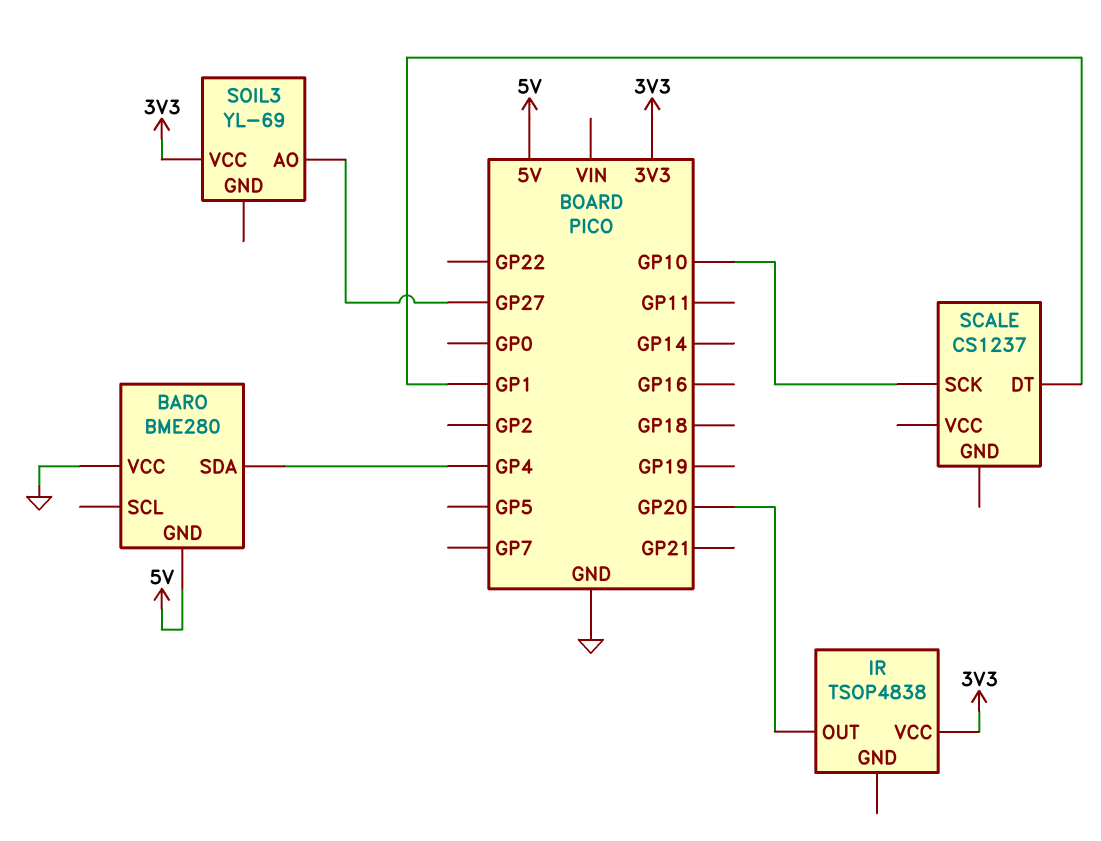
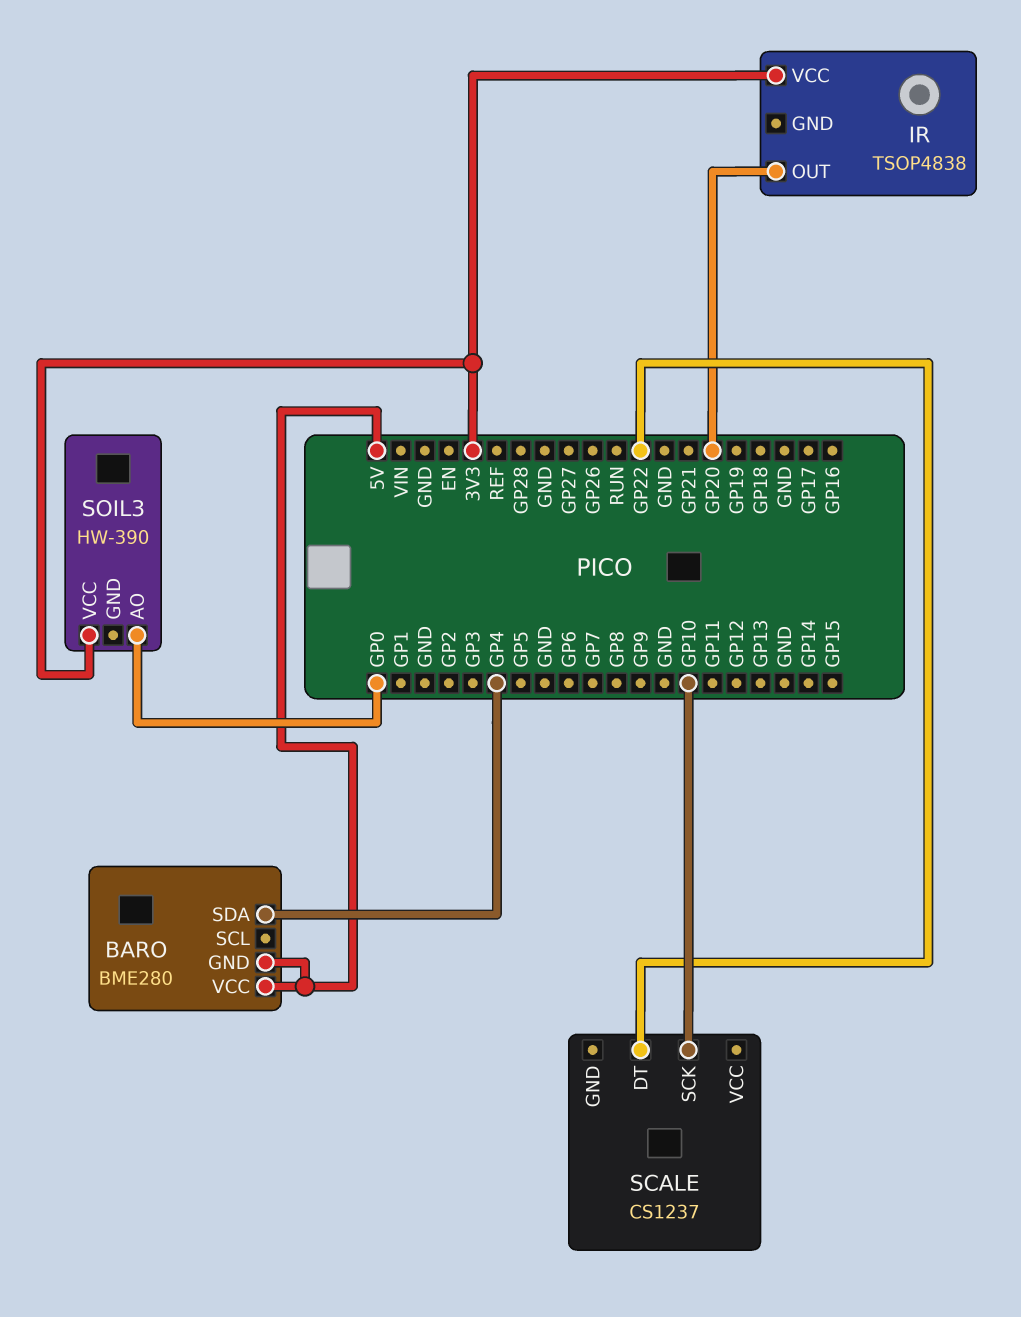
BARO pin VCC: GND -> 5V
SCALE pin DT: GP1 -> GP22
SOIL3: YL-69 -> HW-390
SOIL3 pin AO: GP27 -> GP0

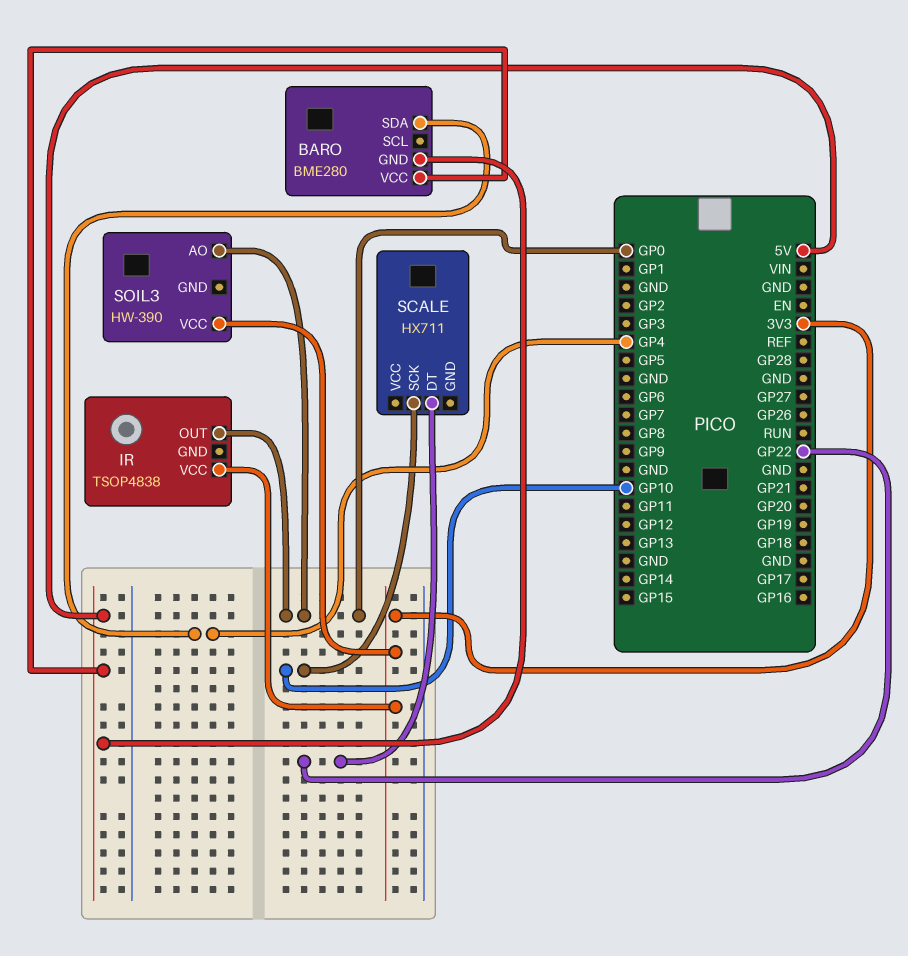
IR pin OUT: GP20 -> GP0
SCALE: CS1237 -> HX711

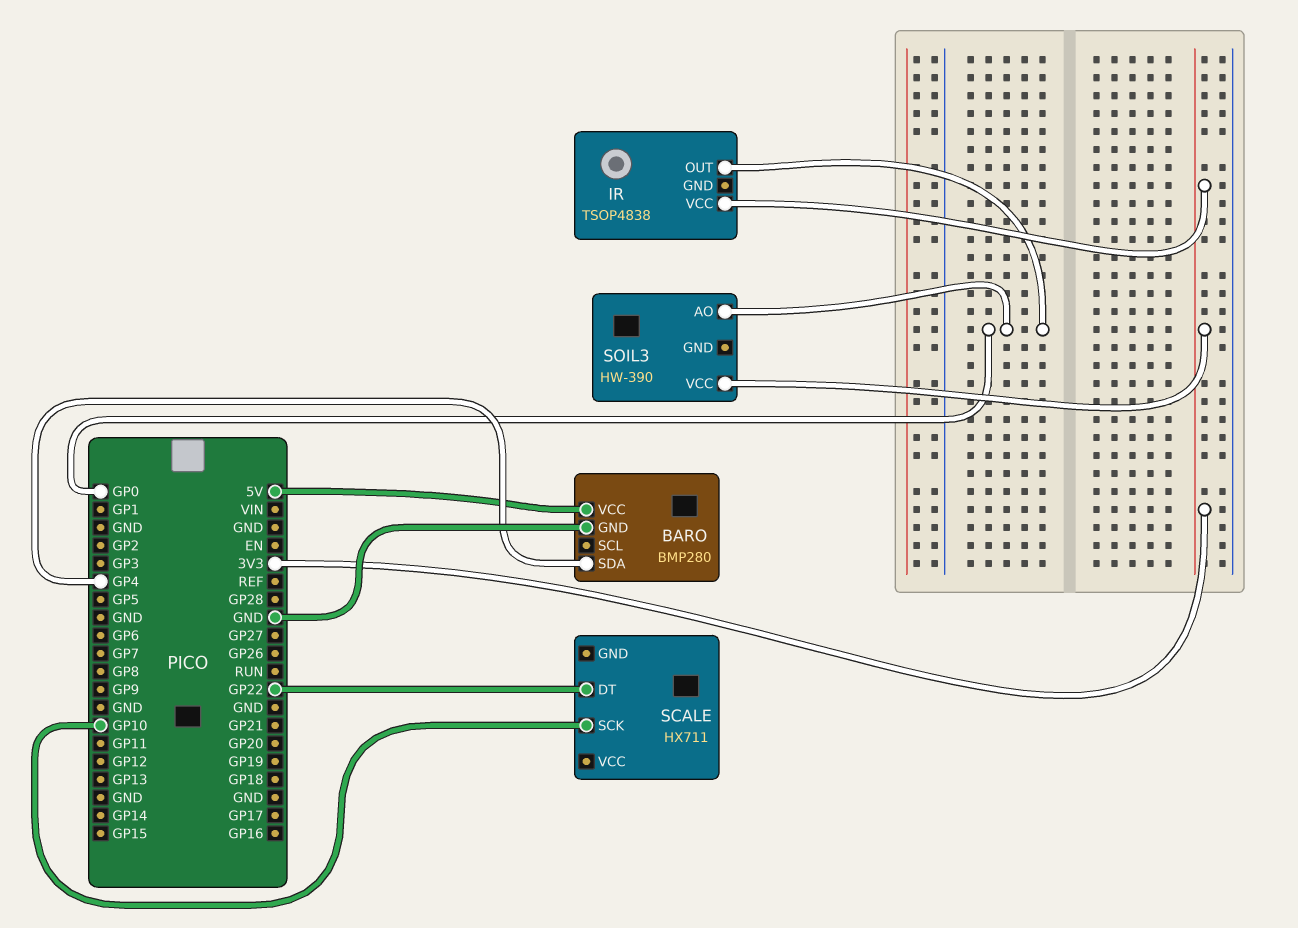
BARO: BME280 -> BMP280
BARO pin GND: 5V -> GND

